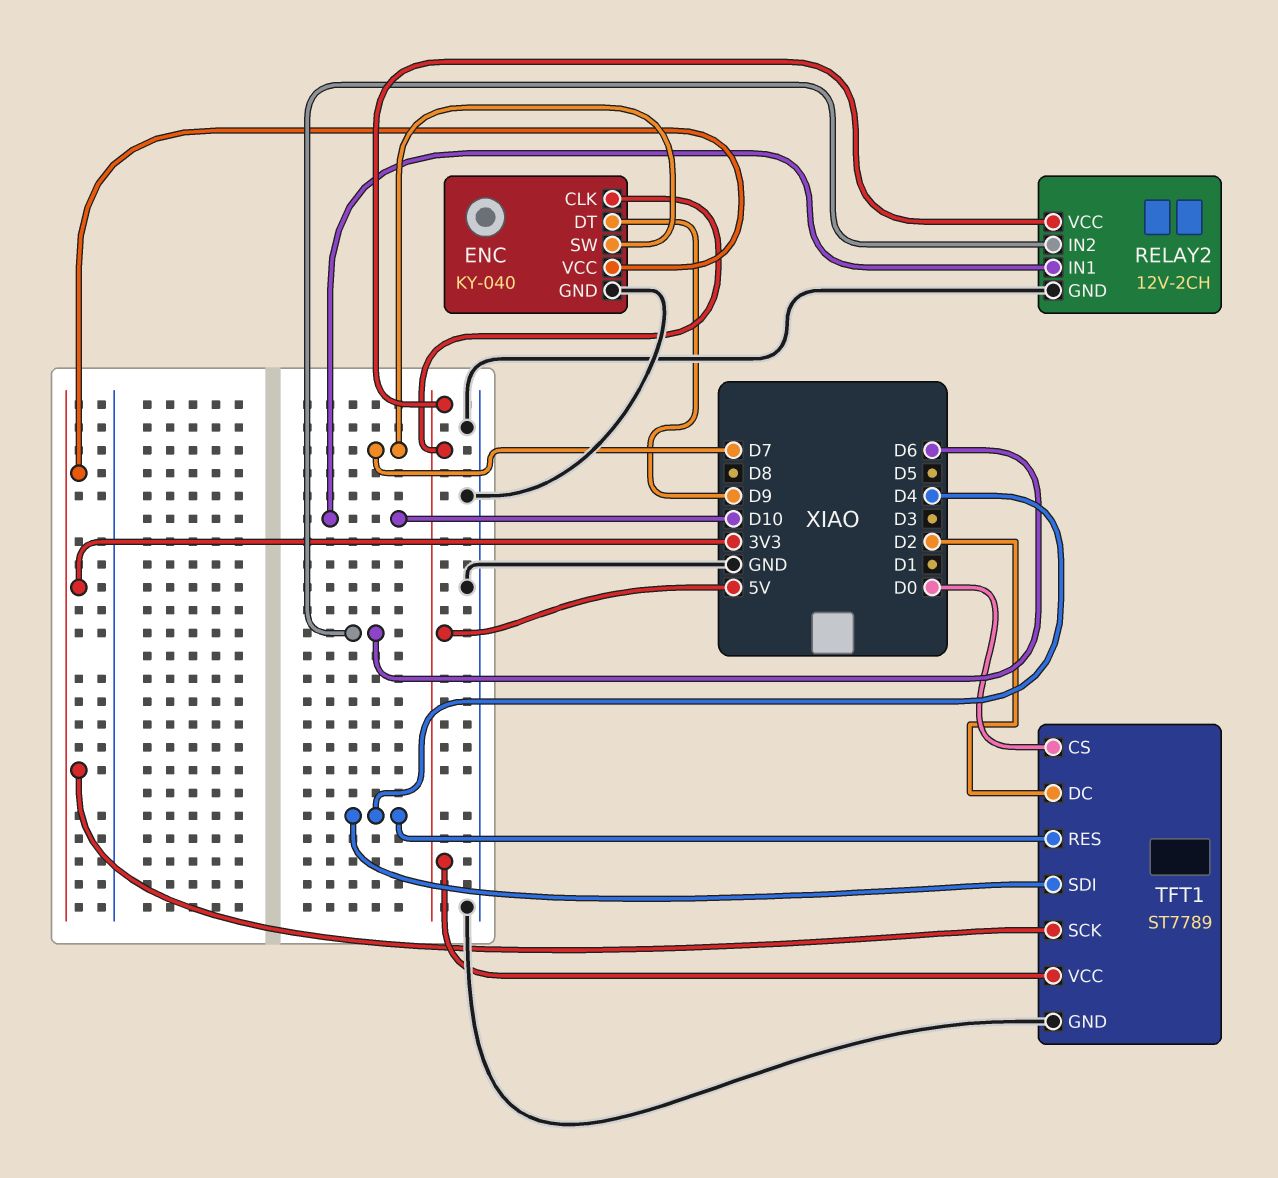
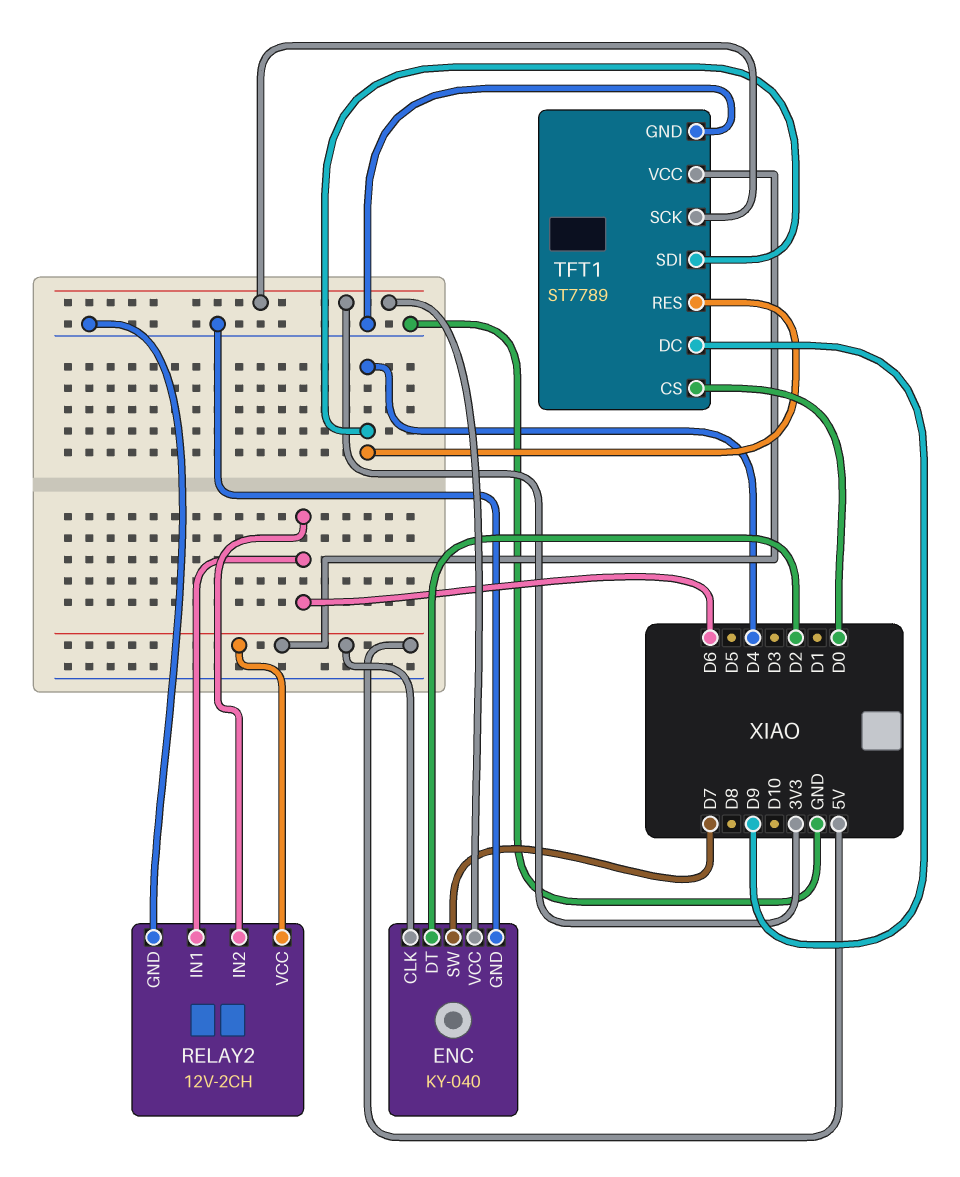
ENC pin DT: D9 -> D2
RELAY2 pin IN1: D10 -> D6
TFT1 pin DC: D2 -> D9

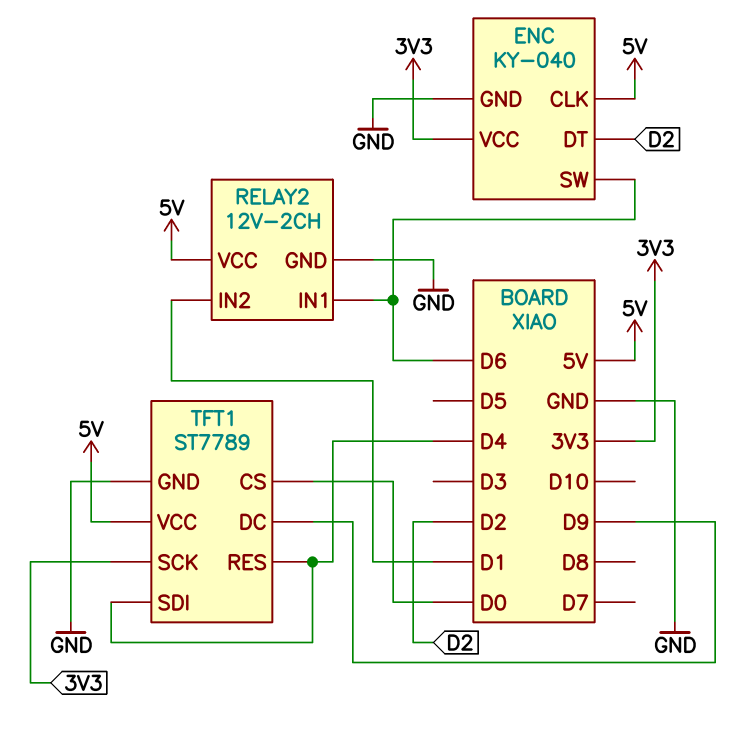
ENC pin SW: D7 -> D6
RELAY2 pin IN2: D6 -> D1

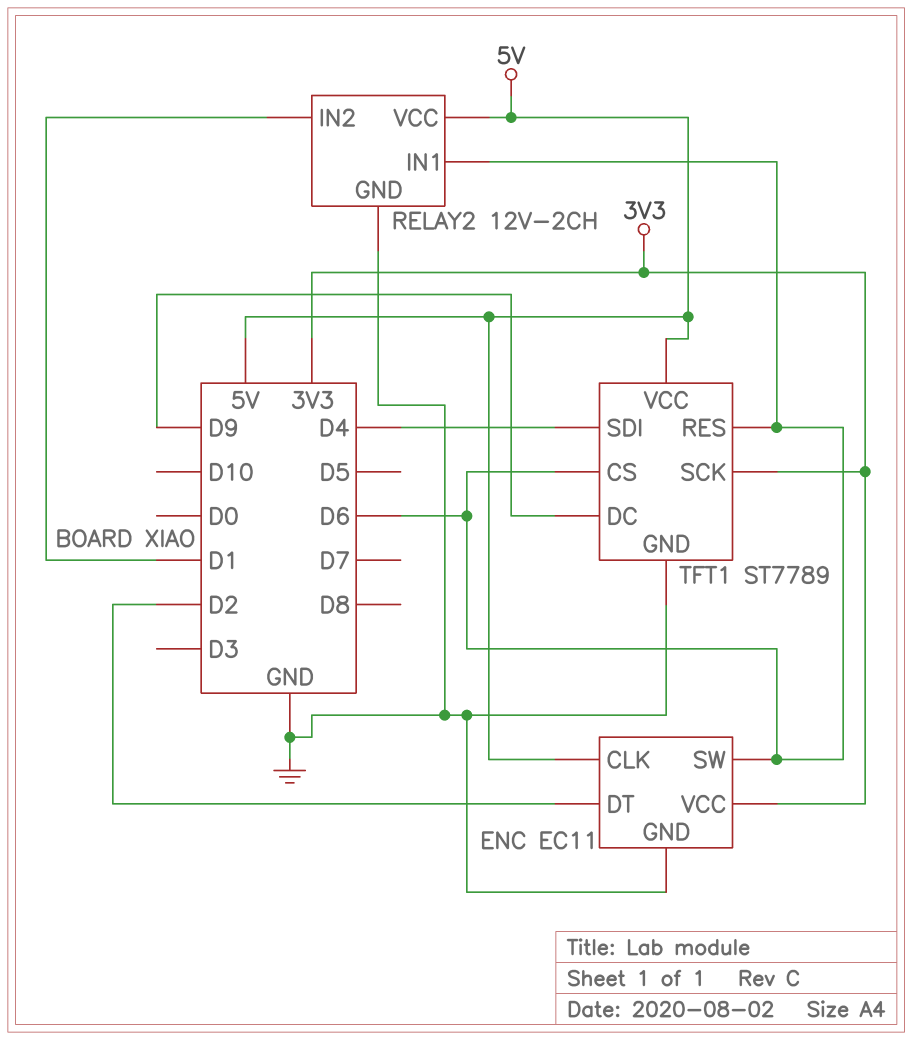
ENC: KY-040 -> EC11
TFT1 pin CS: D0 -> D6
TFT1 pin RES: D4 -> D6

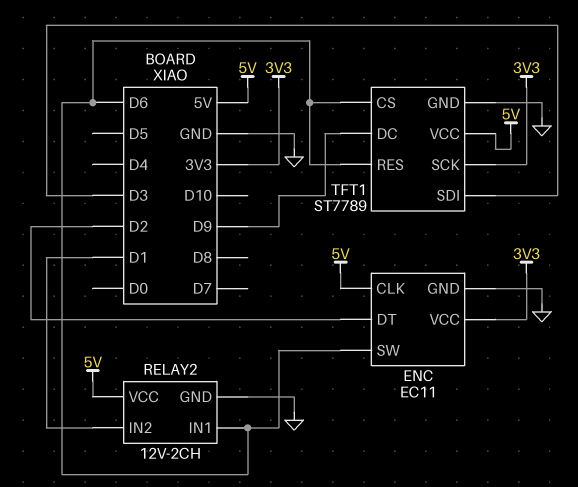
TFT1 pin SDI: D4 -> D3

